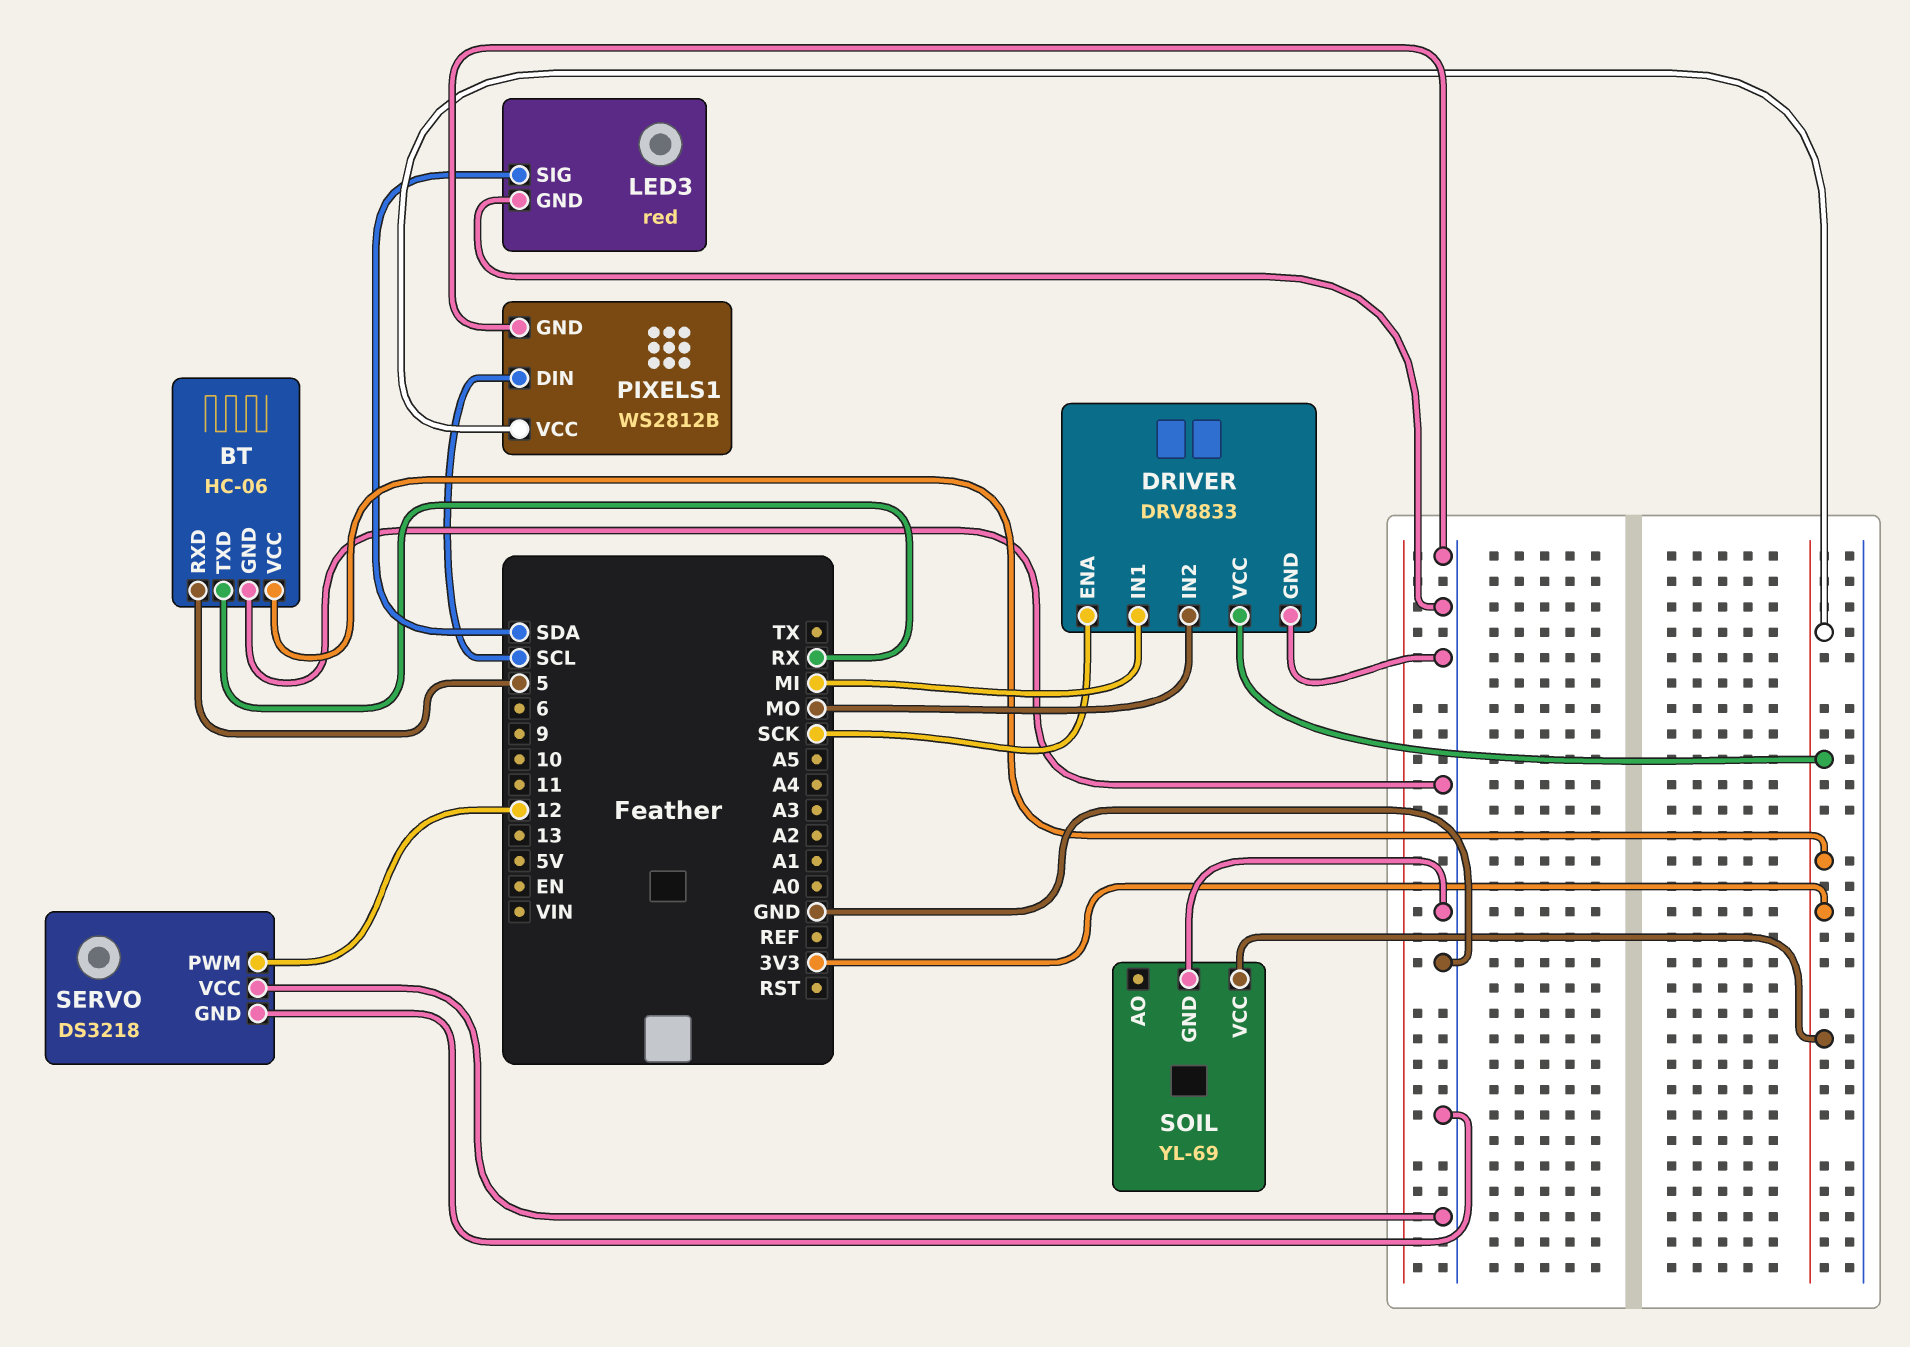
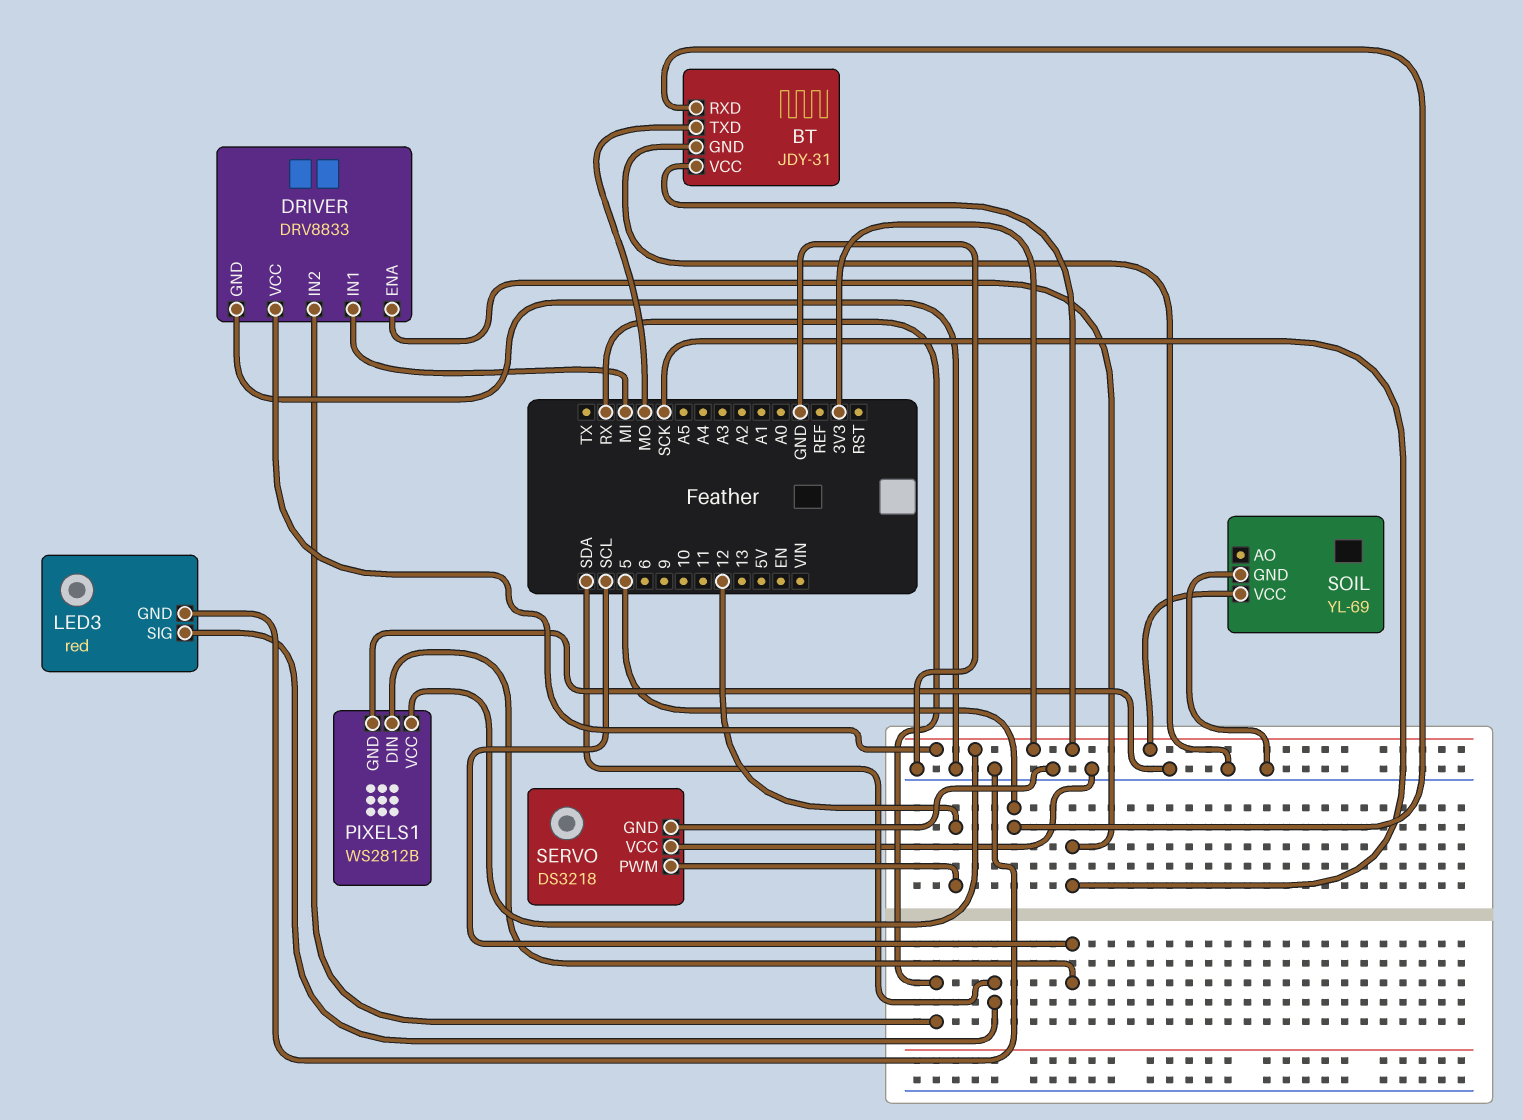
BT: HC-06 -> JDY-31
BT pin TXD: RX -> MO
DRIVER pin IN2: MO -> RX

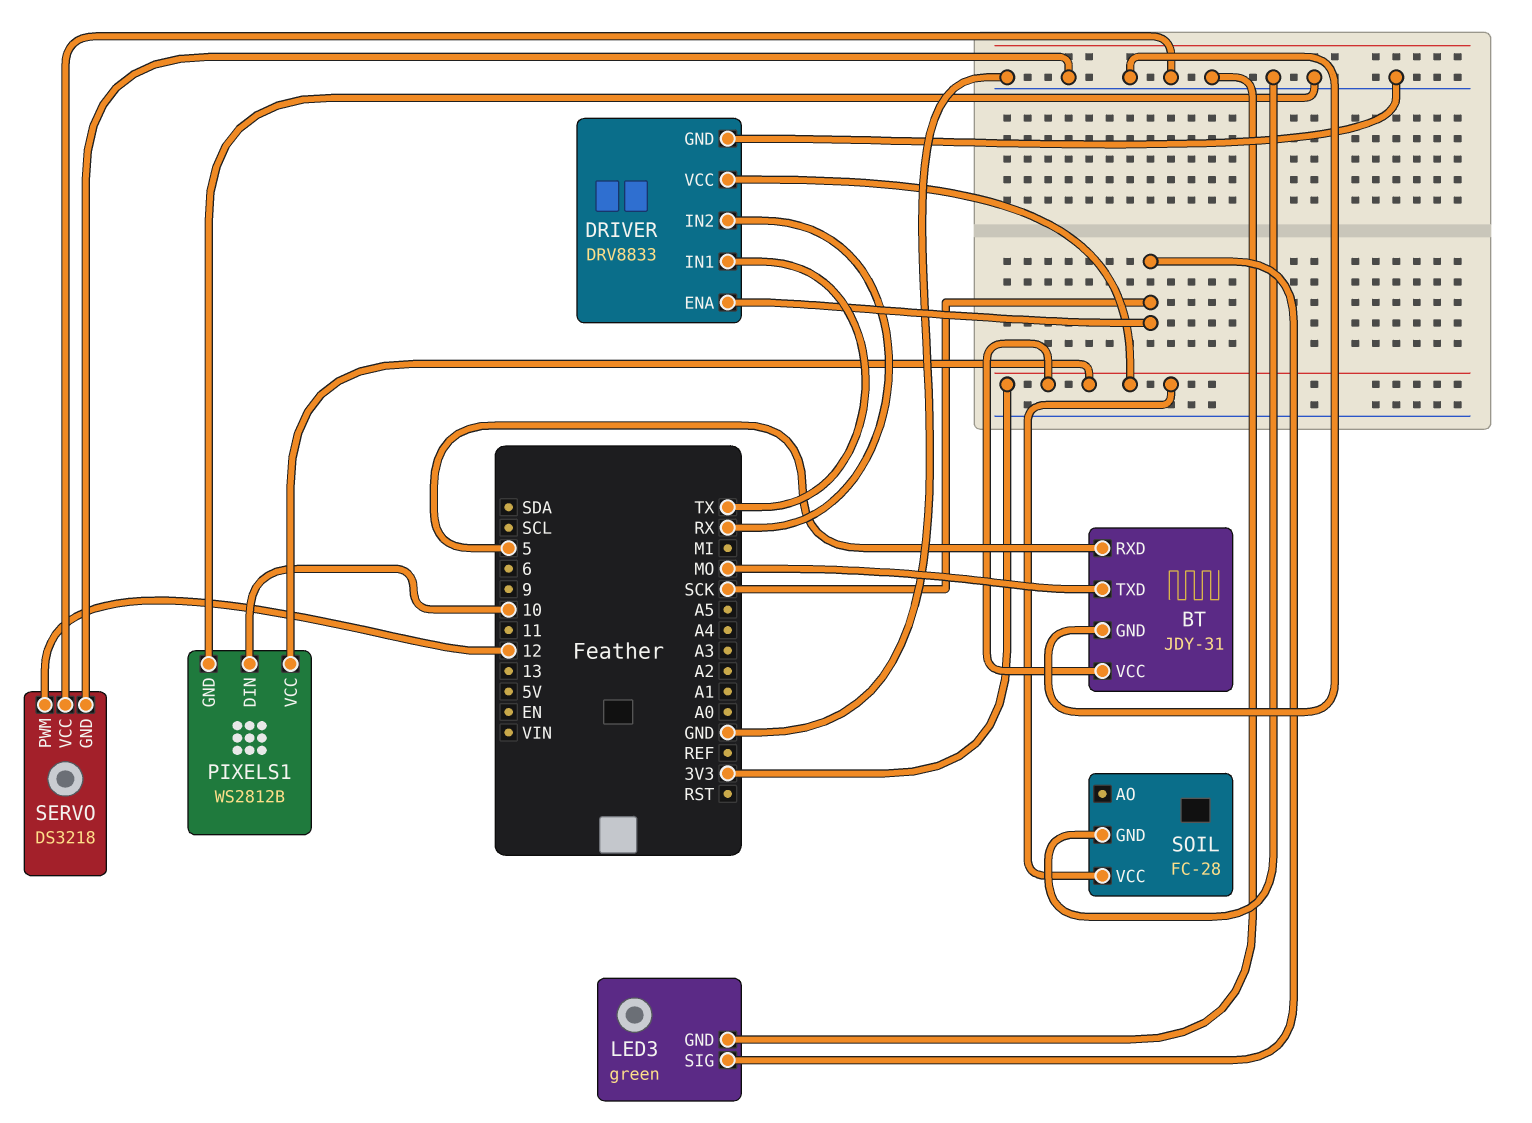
DRIVER pin IN1: MI -> TX
LED3: red -> green
LED3 pin SIG: SDA -> SCK
PIXELS1 pin DIN: SCL -> 10
SOIL: YL-69 -> FC-28

